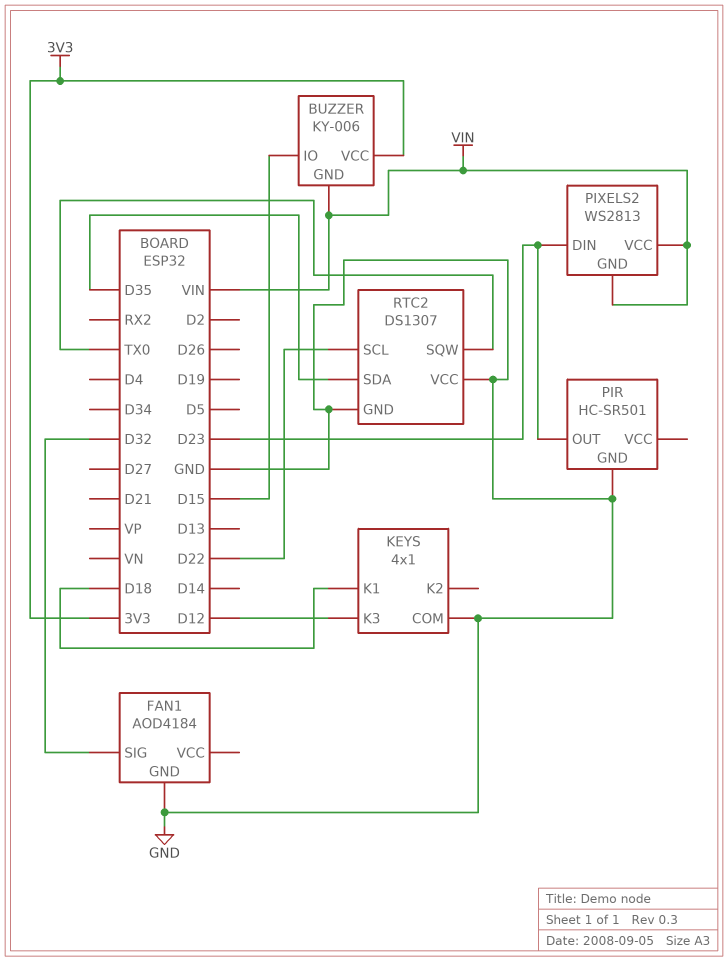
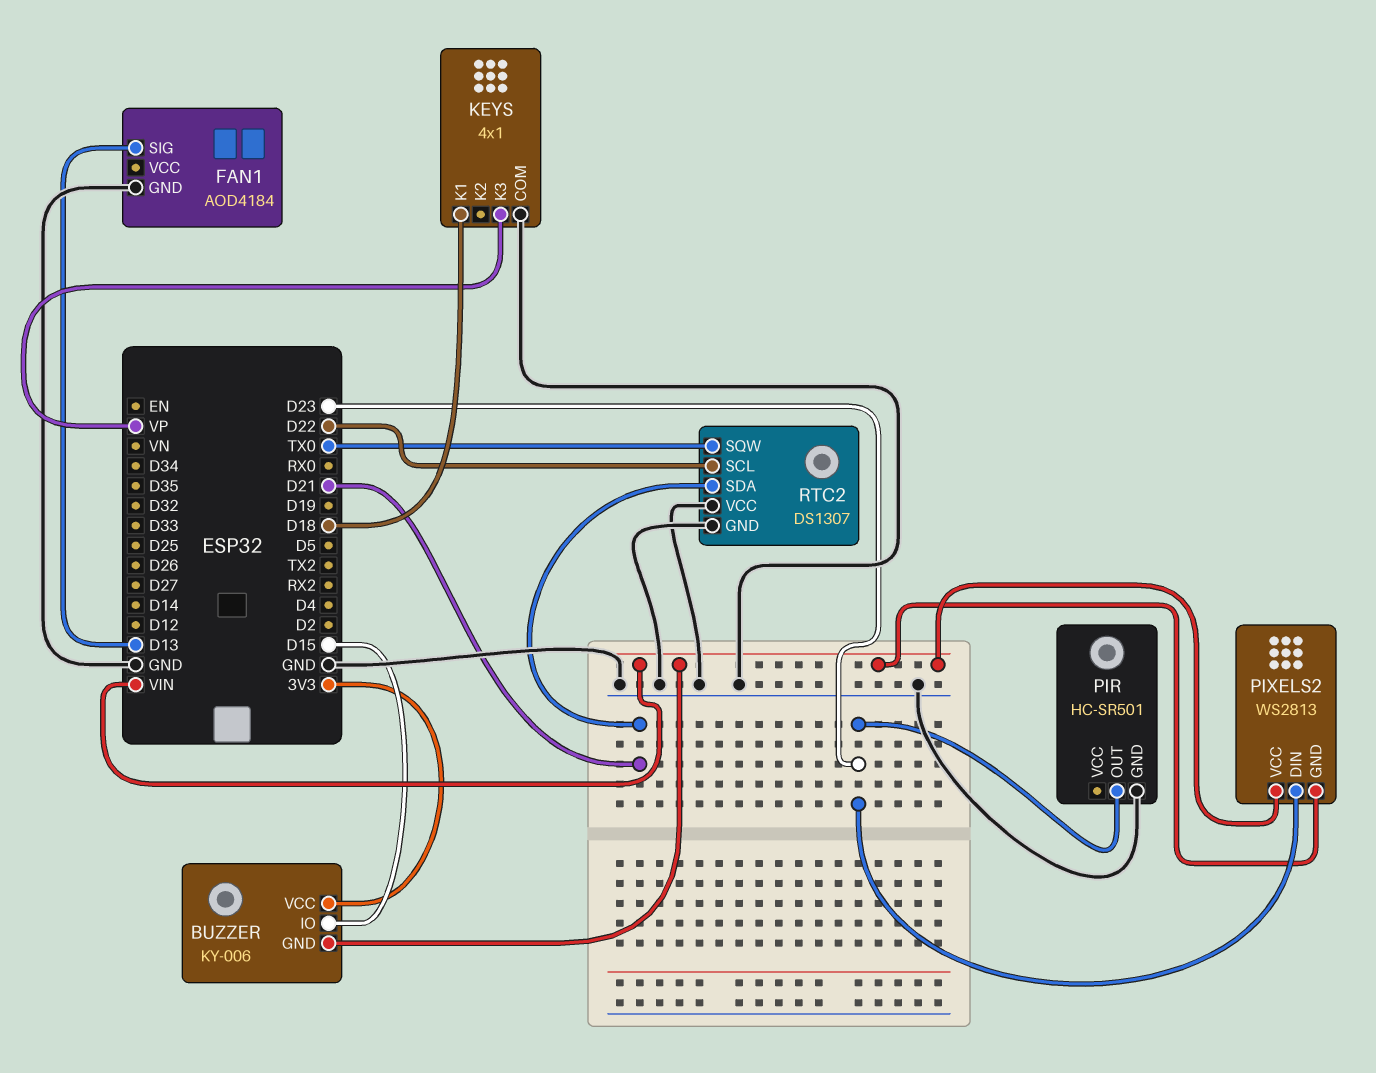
FAN1 pin SIG: D32 -> D13
KEYS pin K3: D12 -> VP
RTC2 pin SDA: D35 -> D21

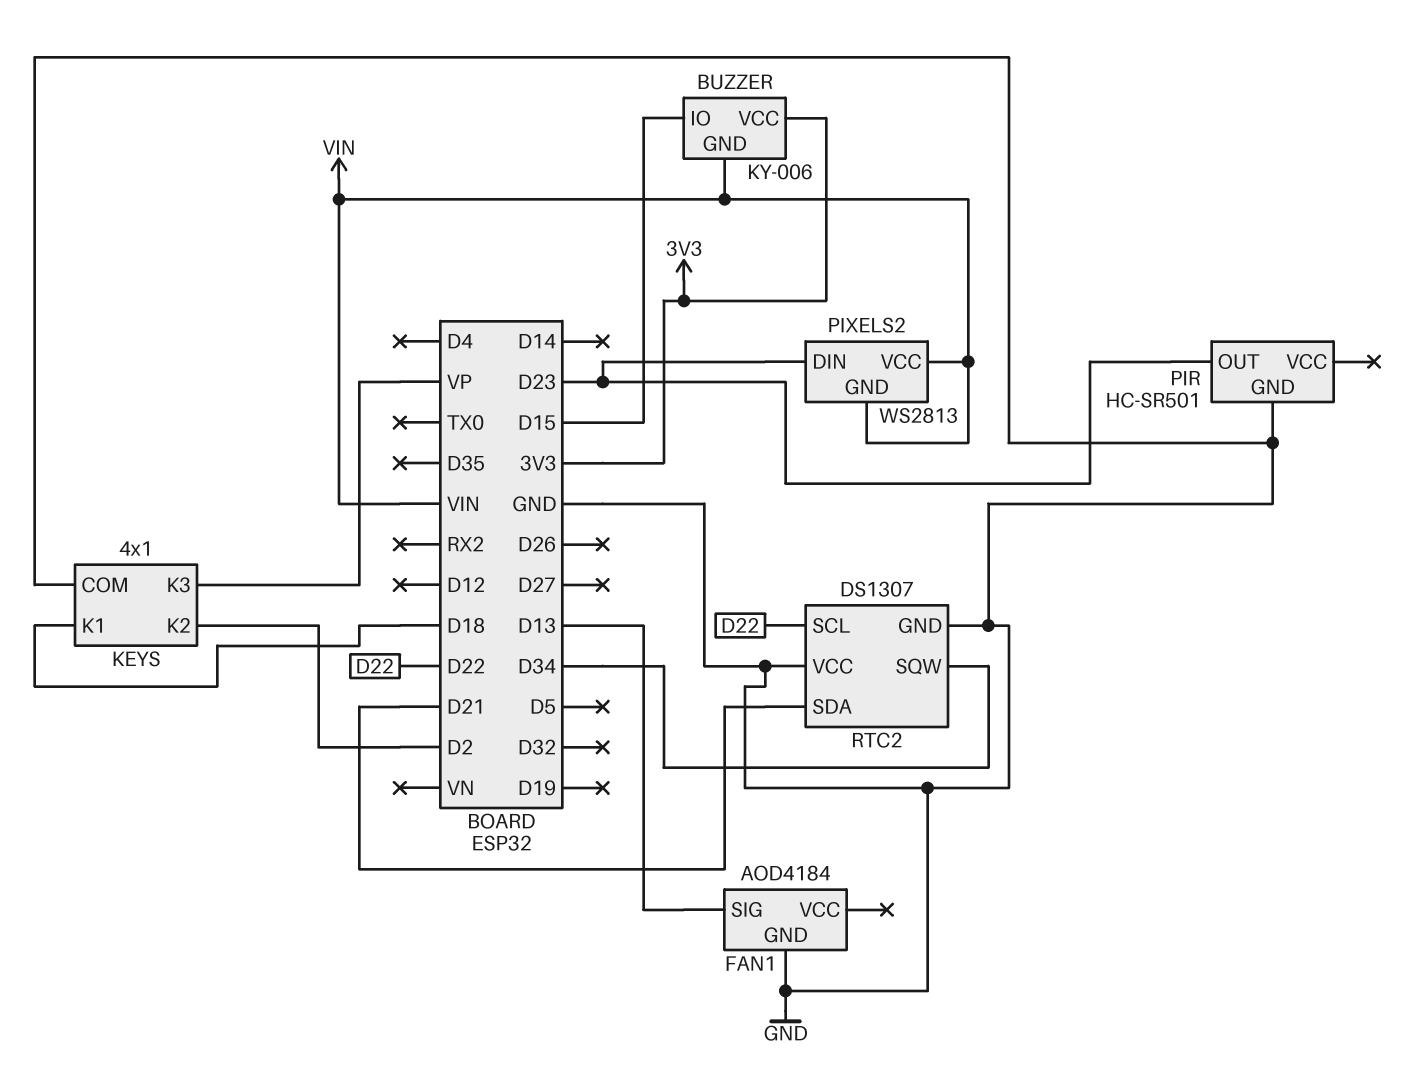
KEYS pin K2: none -> D2
RTC2 pin SQW: TX0 -> D34

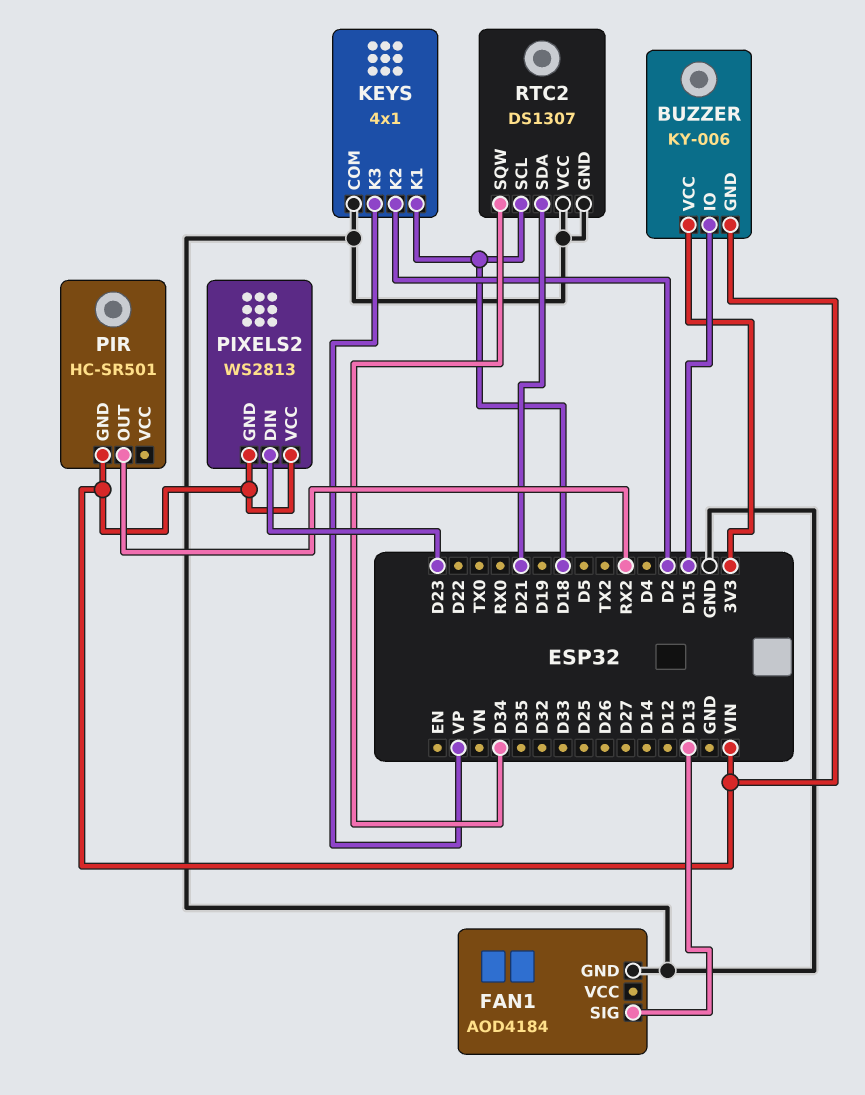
PIR pin GND: GND -> VIN
PIR pin OUT: D23 -> RX2
RTC2 pin SCL: D22 -> D18

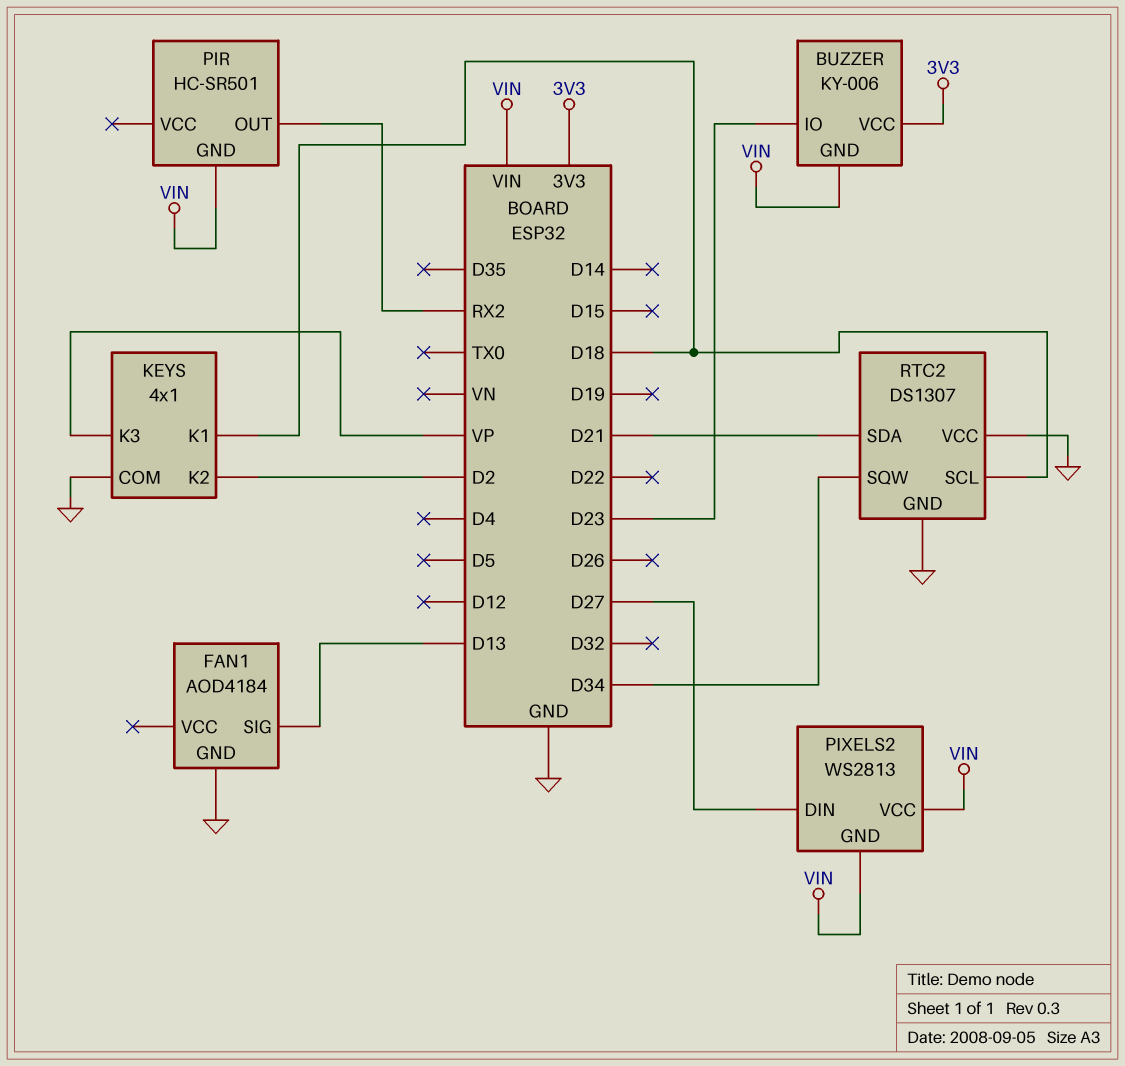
BUZZER pin IO: D15 -> D23
PIXELS2 pin DIN: D23 -> D27

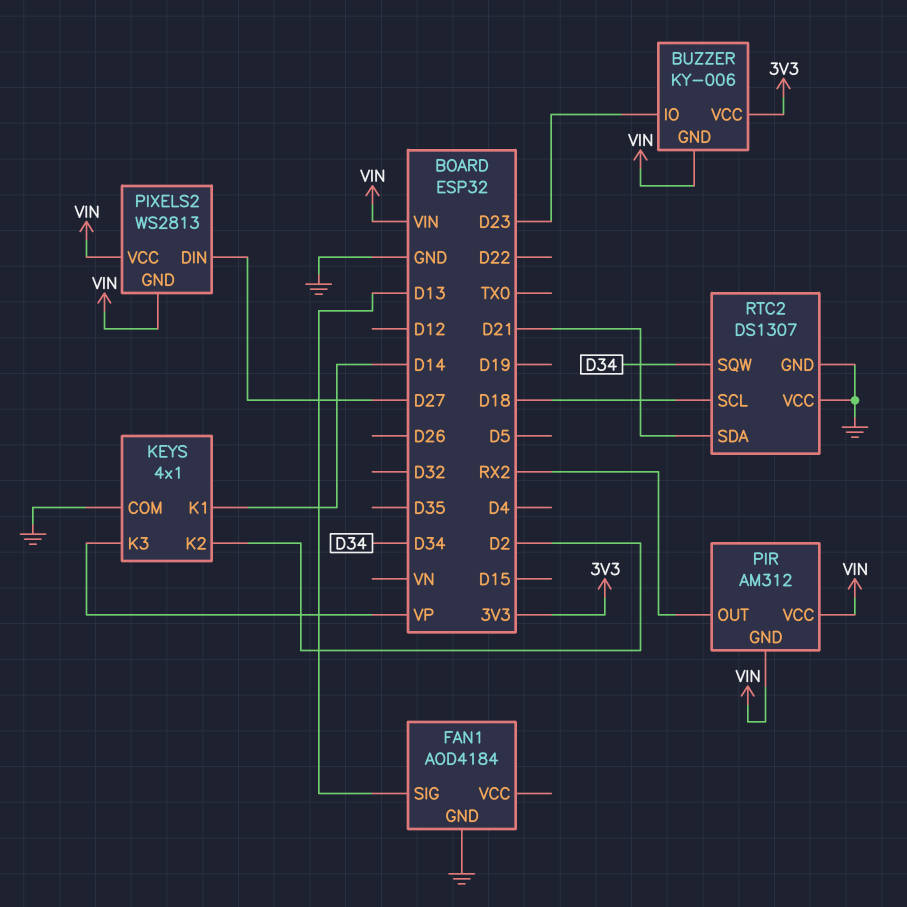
KEYS pin K1: D18 -> D14
PIR: HC-SR501 -> AM312
PIR pin VCC: none -> VIN

